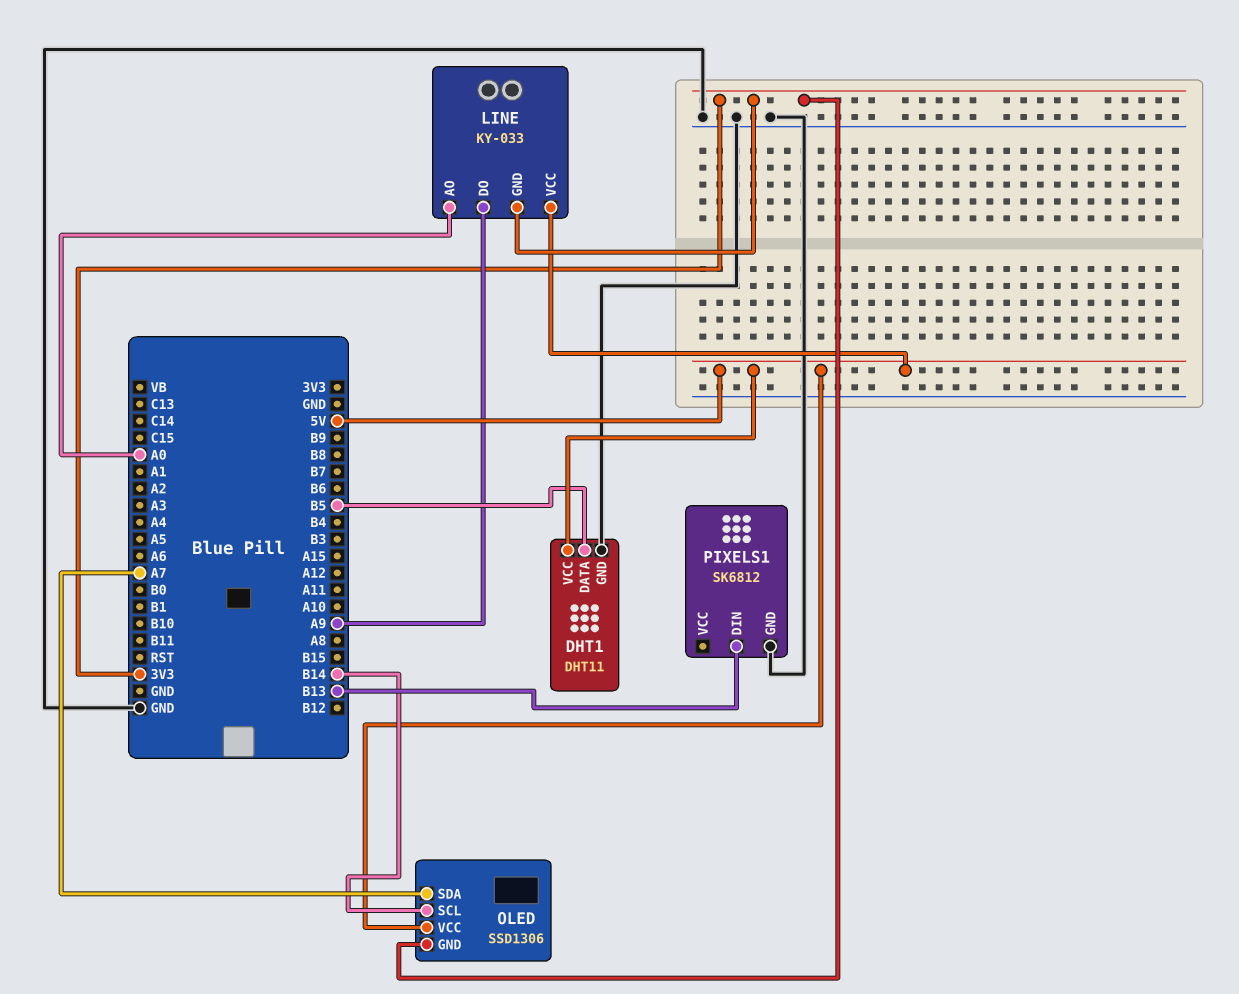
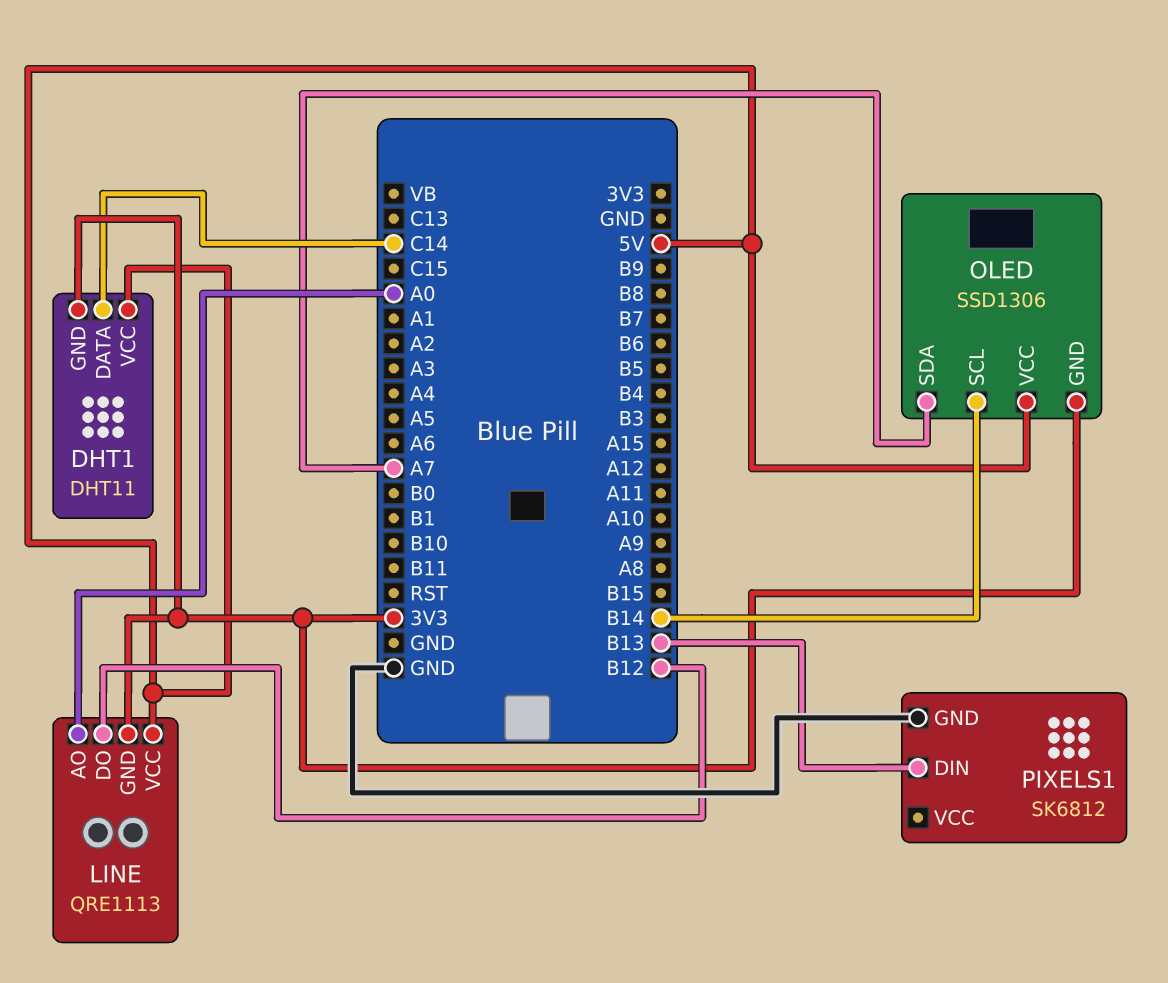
DHT1 pin DATA: B5 -> C14
DHT1 pin GND: GND -> 3V3
LINE: KY-033 -> QRE1113
LINE pin DO: A9 -> B12

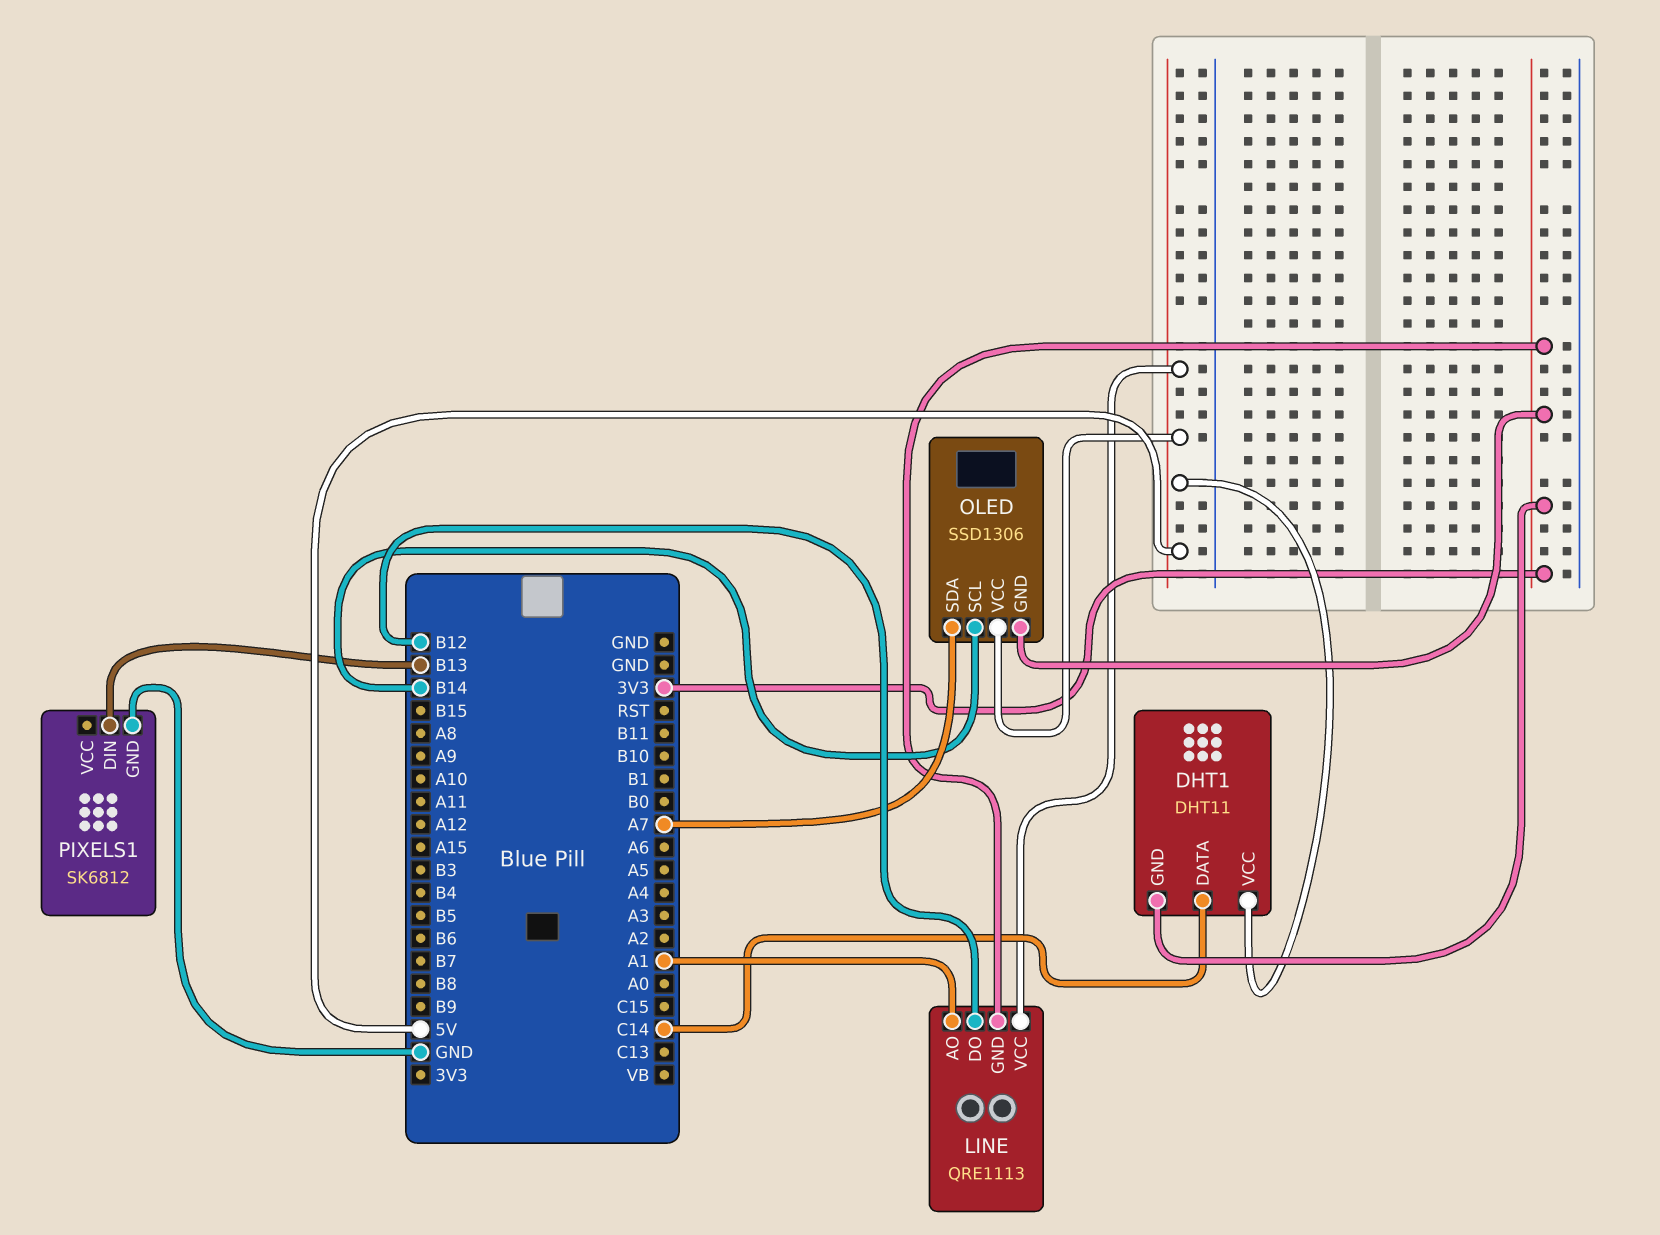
LINE pin AO: A0 -> A1

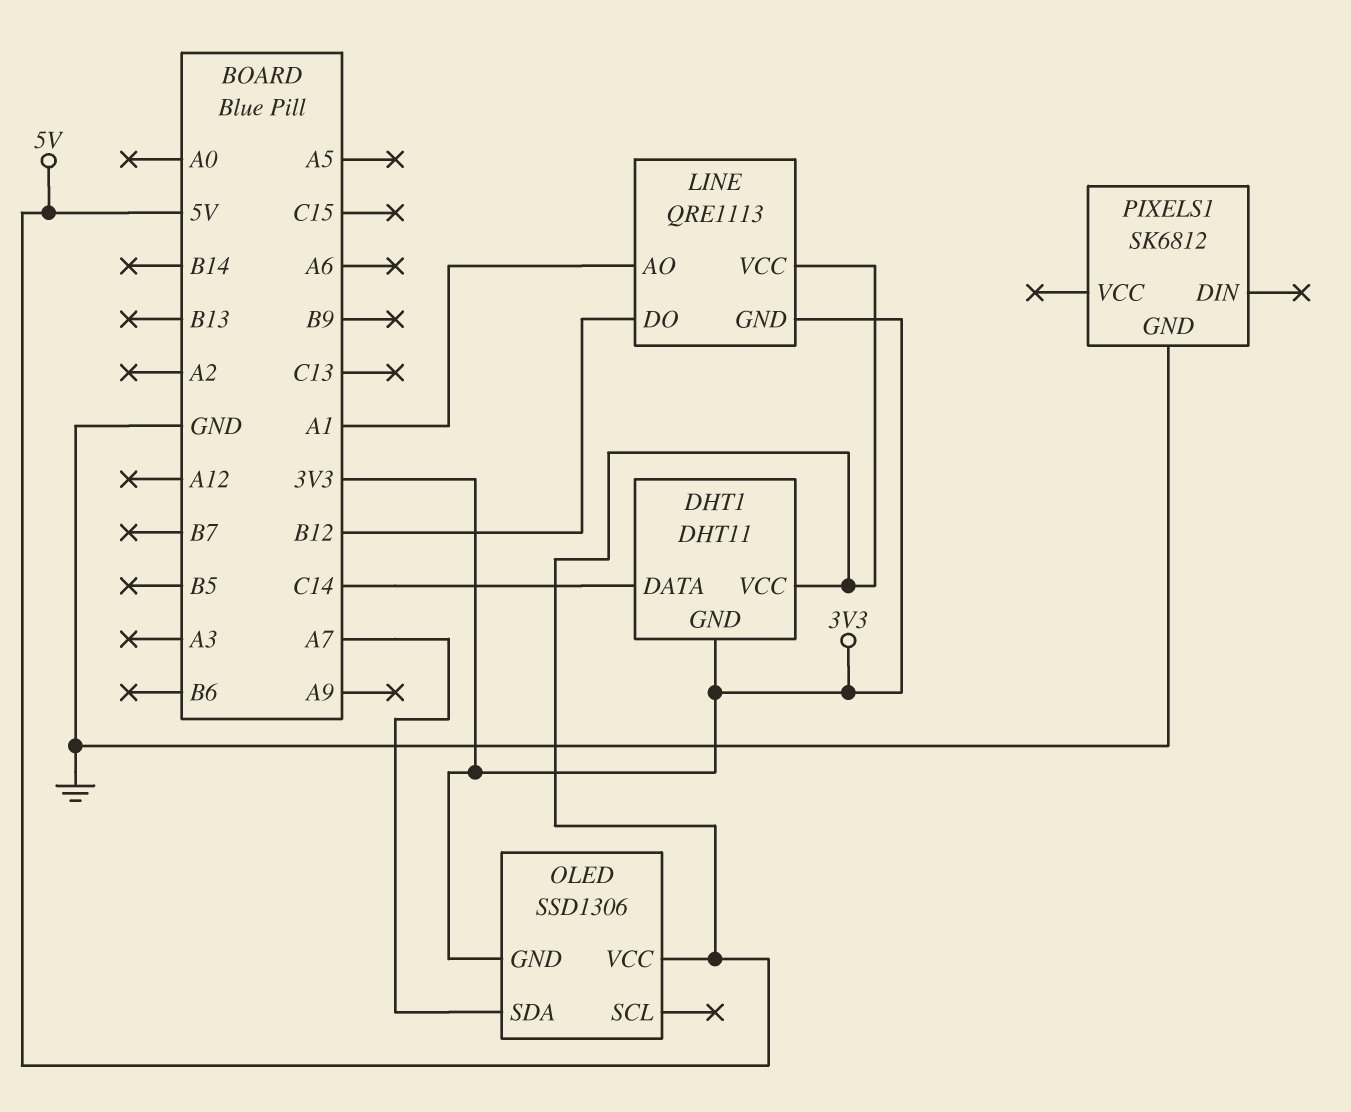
OLED pin SCL: B14 -> none
PIXELS1 pin DIN: B13 -> none

